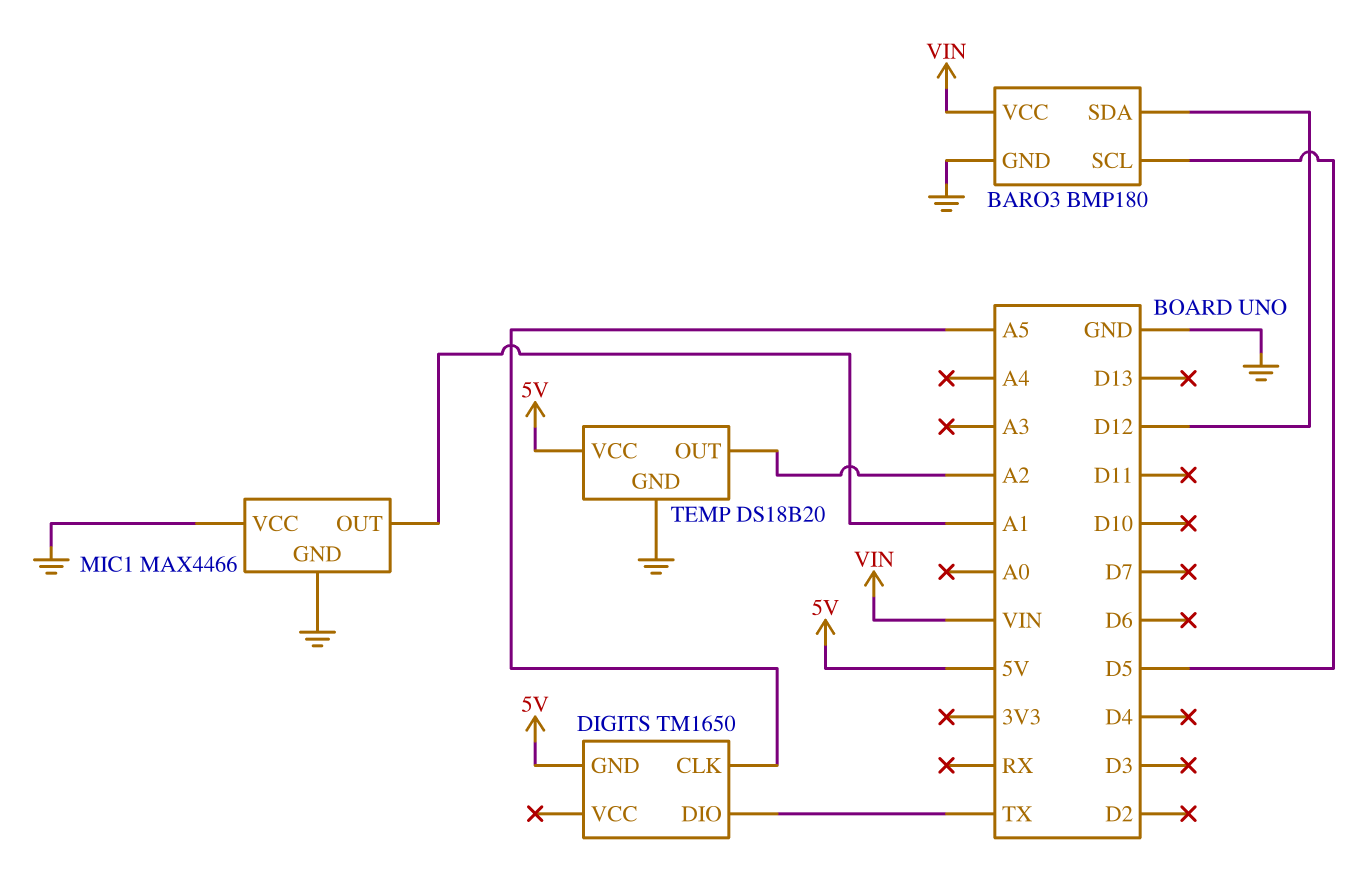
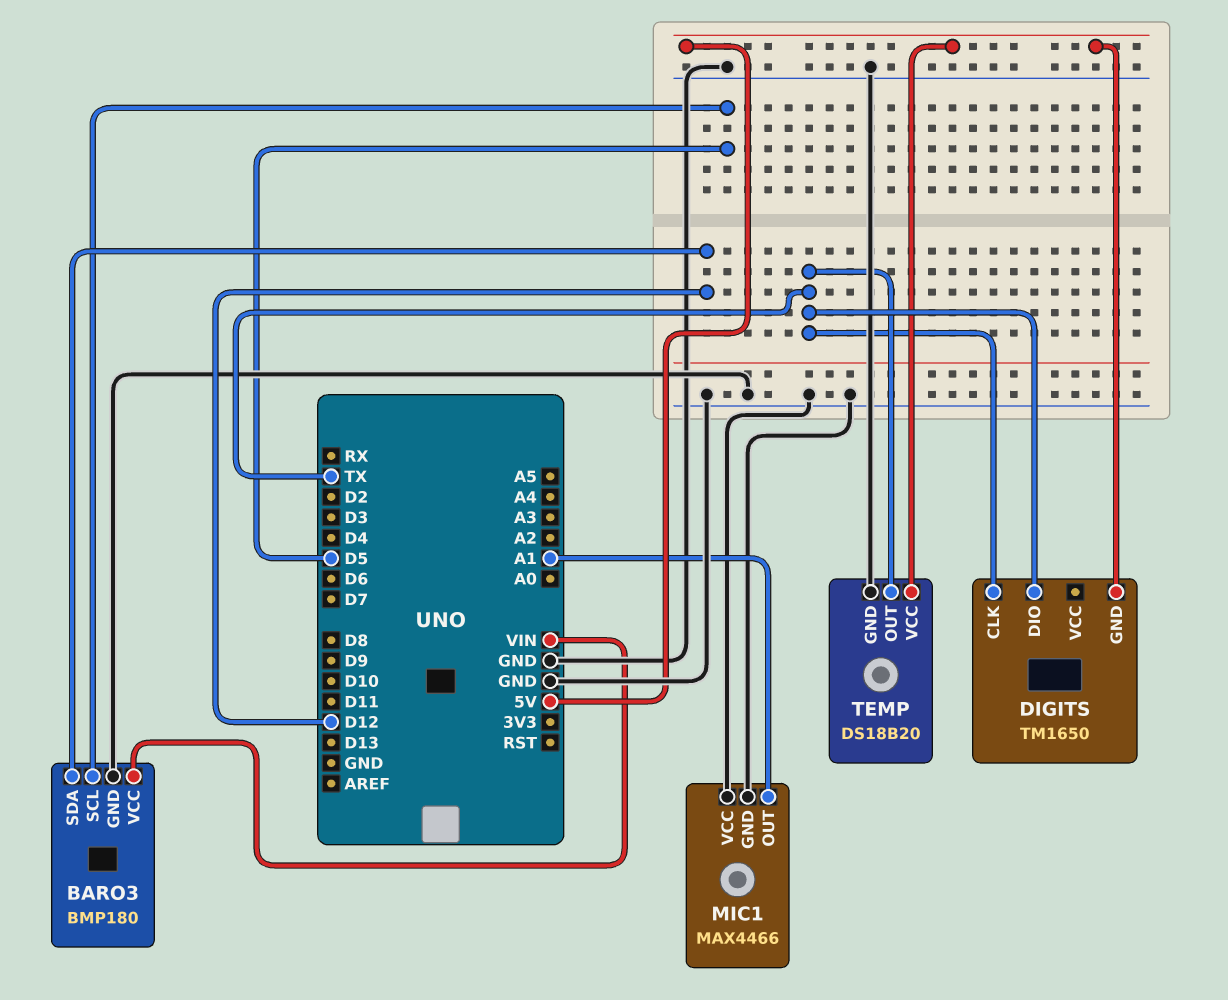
DIGITS pin CLK: A5 -> TX
TEMP pin OUT: A2 -> TX

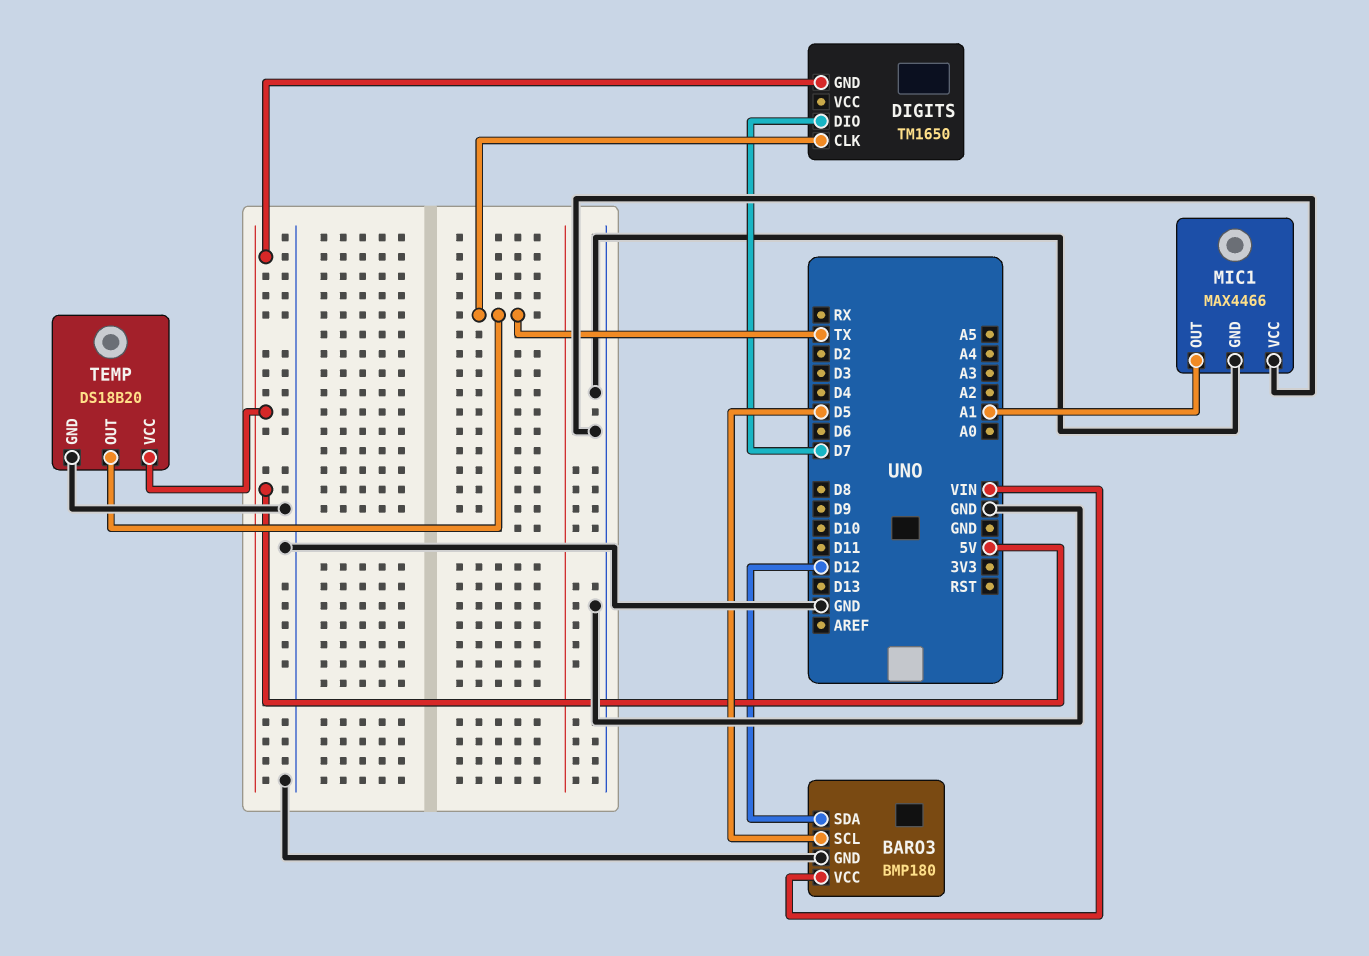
DIGITS pin DIO: TX -> D7

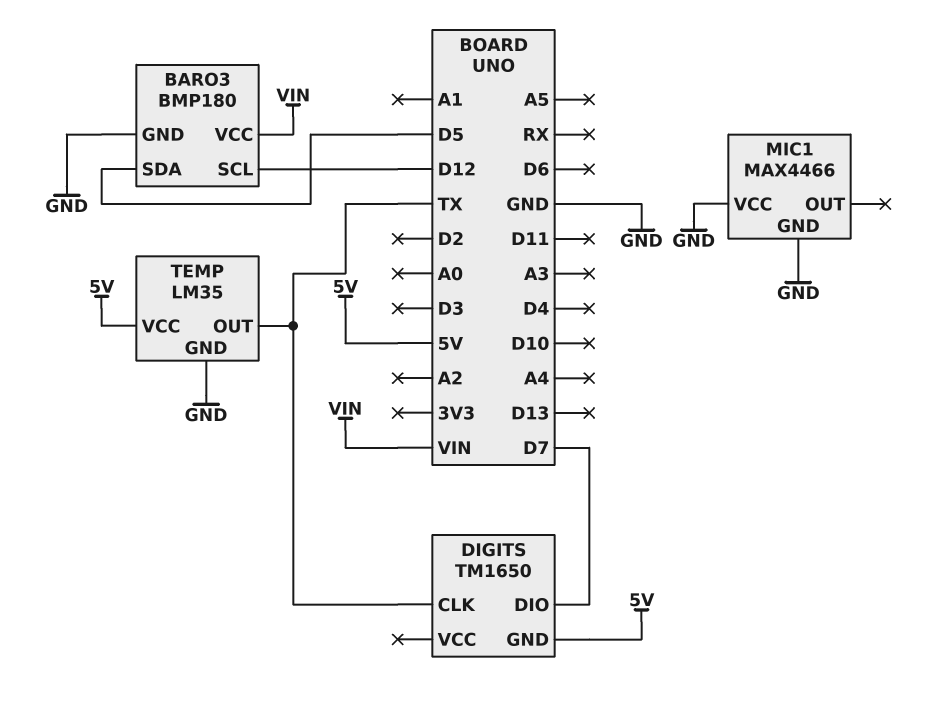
BARO3 pin SCL: D5 -> D12
BARO3 pin SDA: D12 -> D5
MIC1 pin OUT: A1 -> none
TEMP: DS18B20 -> LM35

